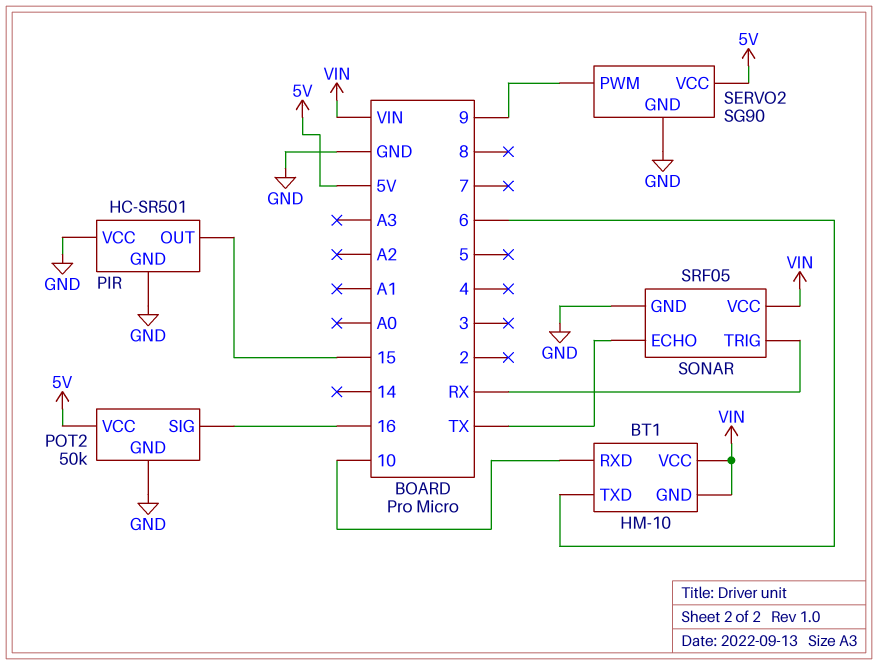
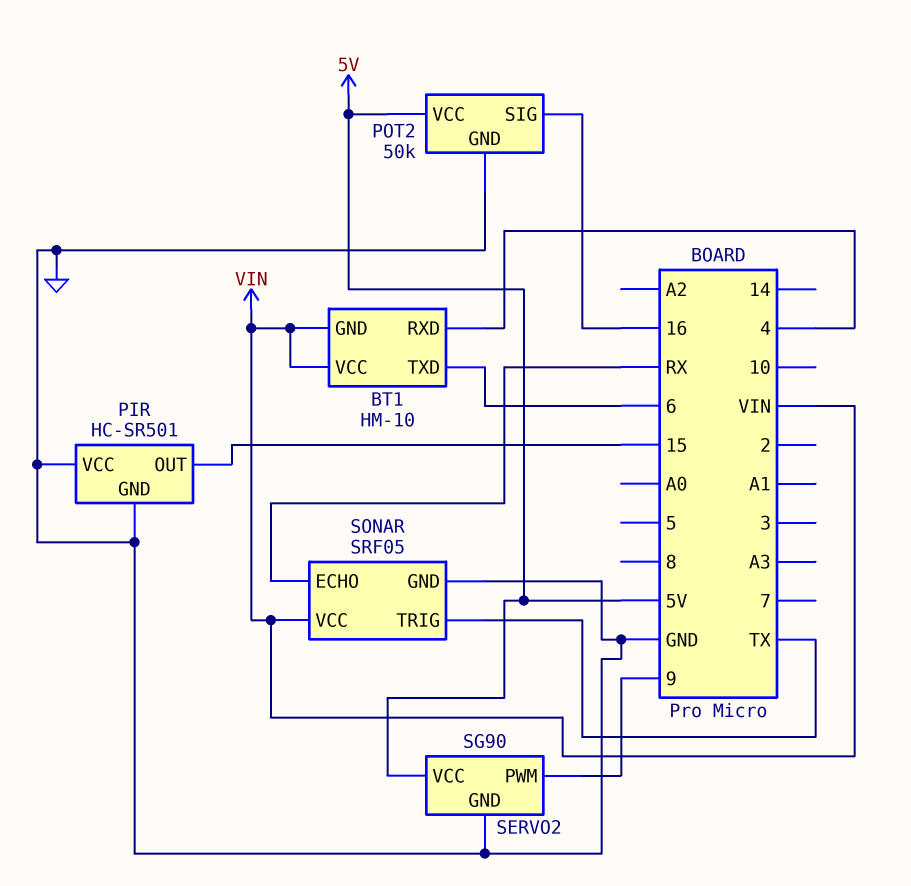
BT1 pin RXD: 10 -> 4
SONAR pin ECHO: TX -> RX
SONAR pin TRIG: RX -> TX

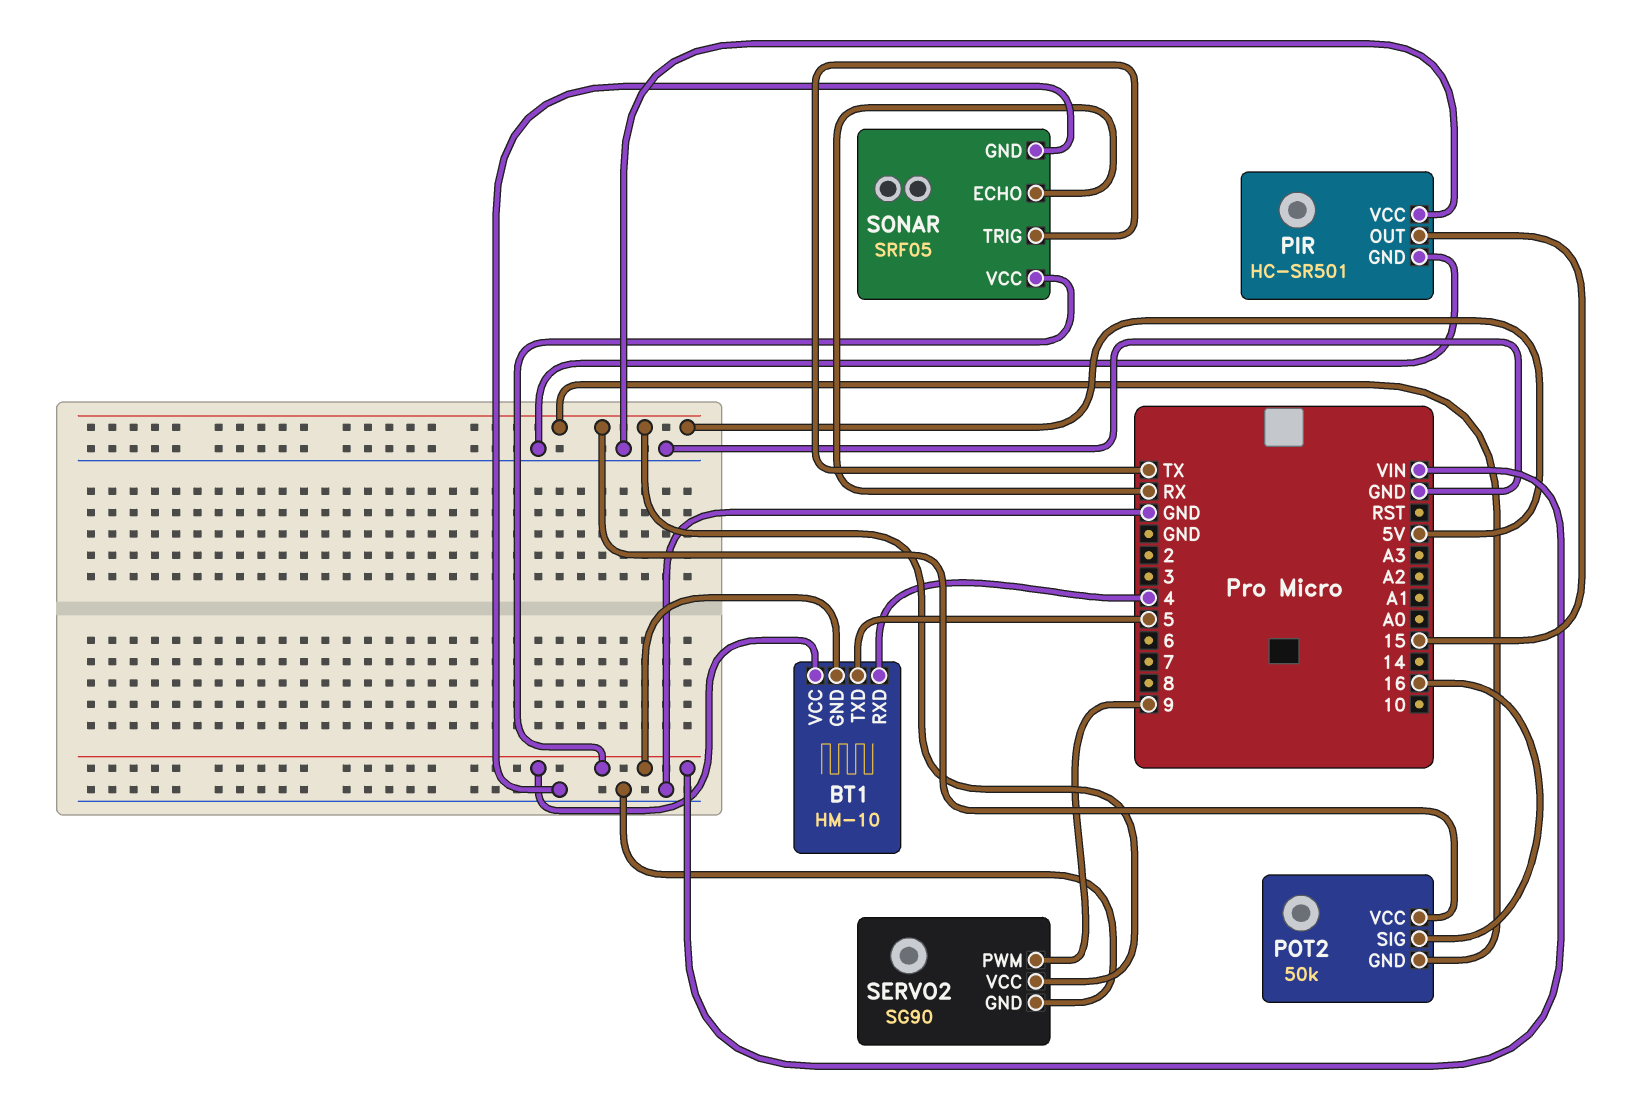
BT1 pin TXD: 6 -> 5
POT2 pin GND: GND -> 5V

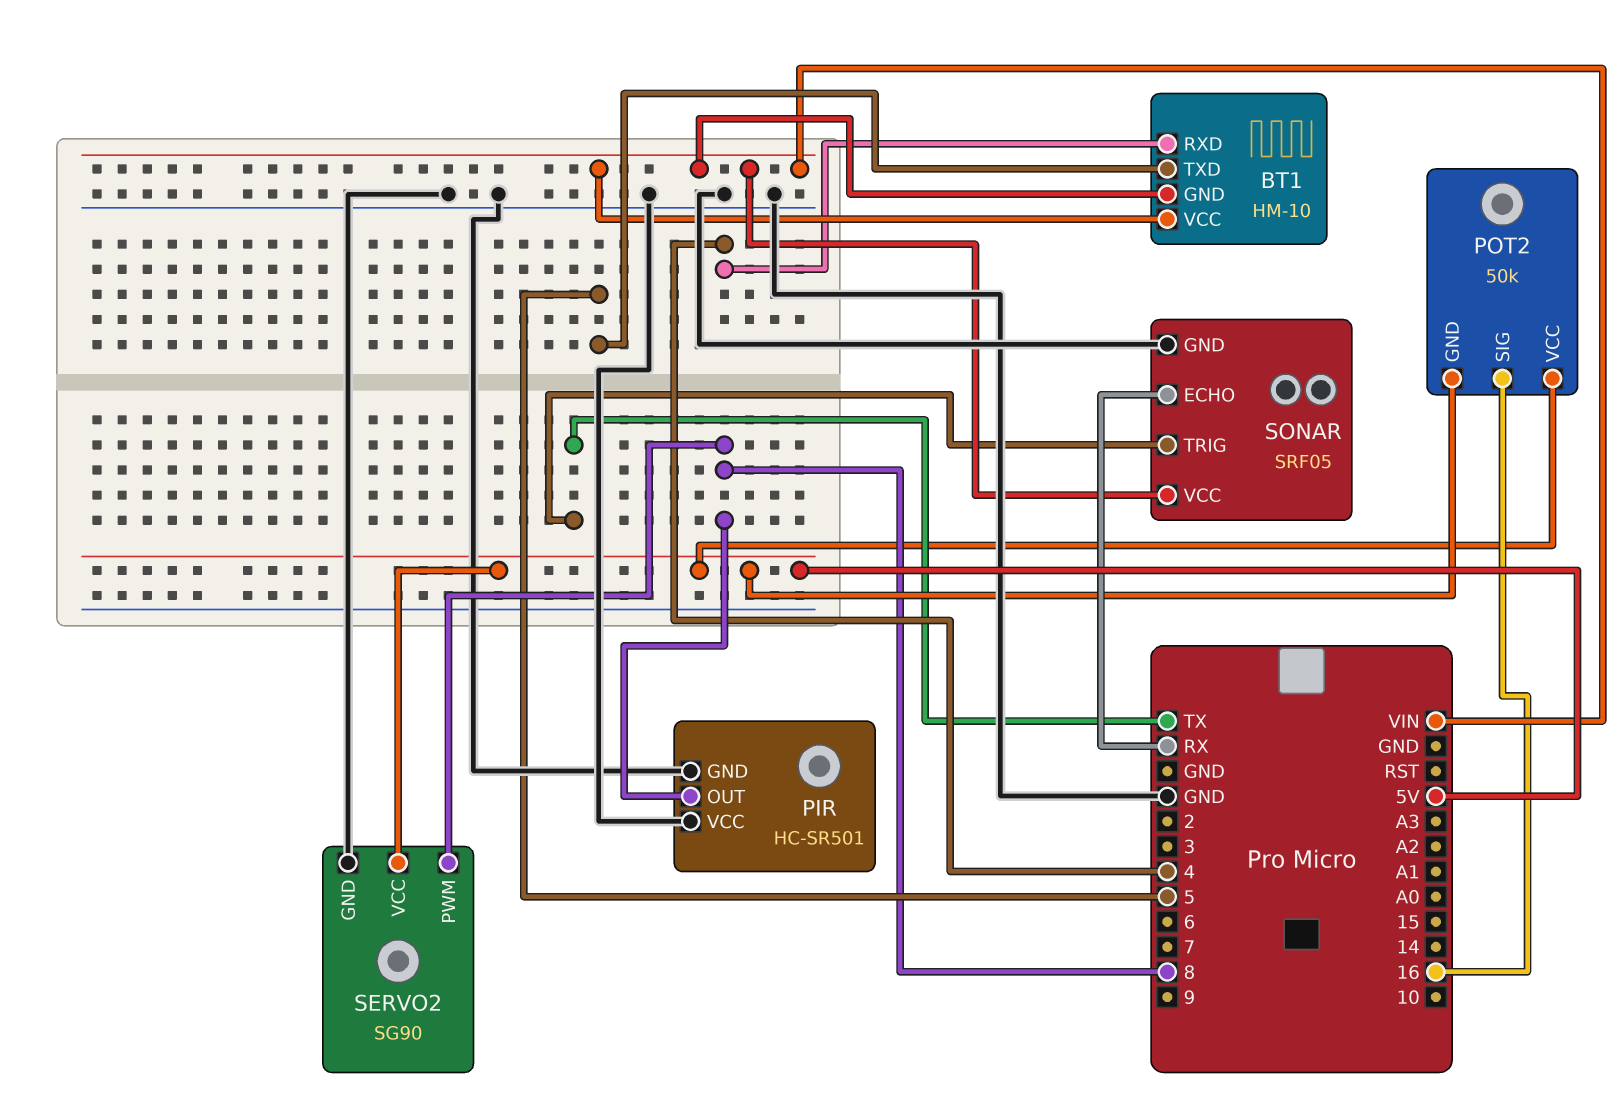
PIR pin OUT: 15 -> 8
SERVO2 pin PWM: 9 -> 8

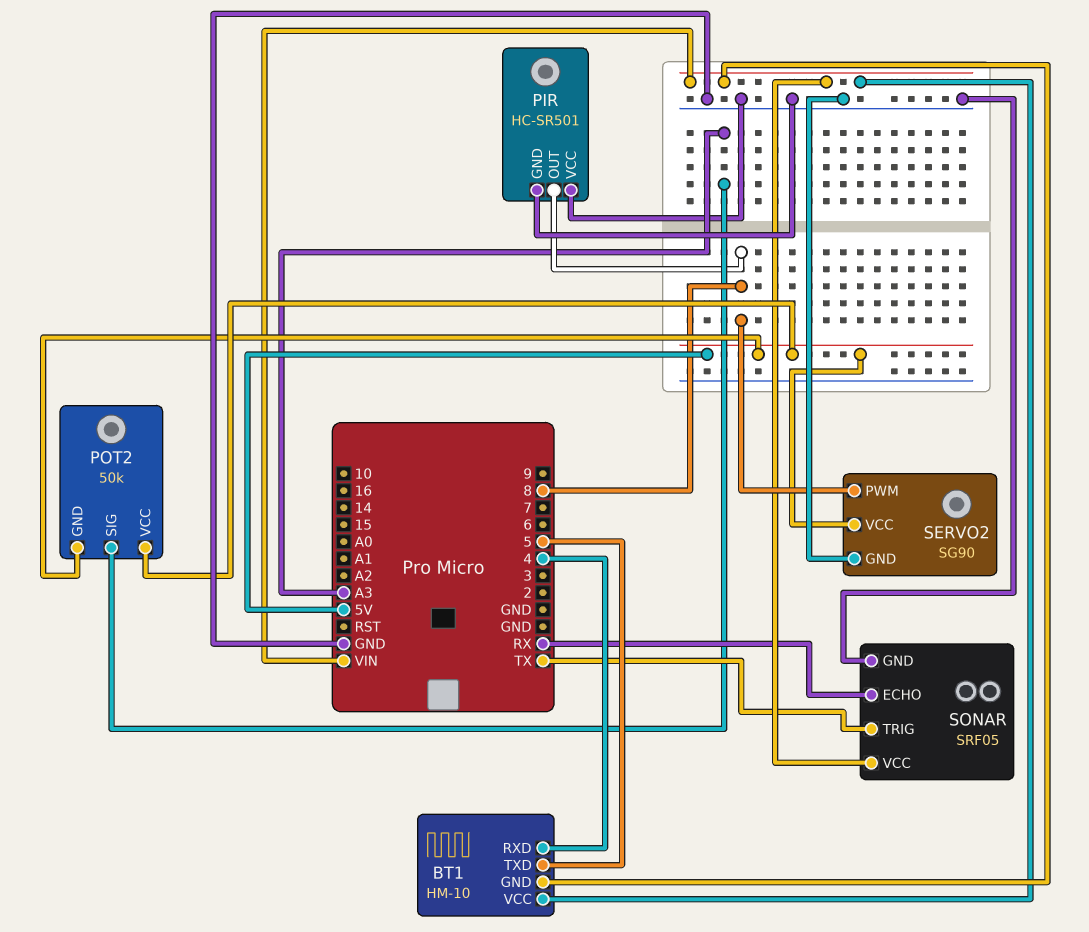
POT2 pin SIG: 16 -> A3

